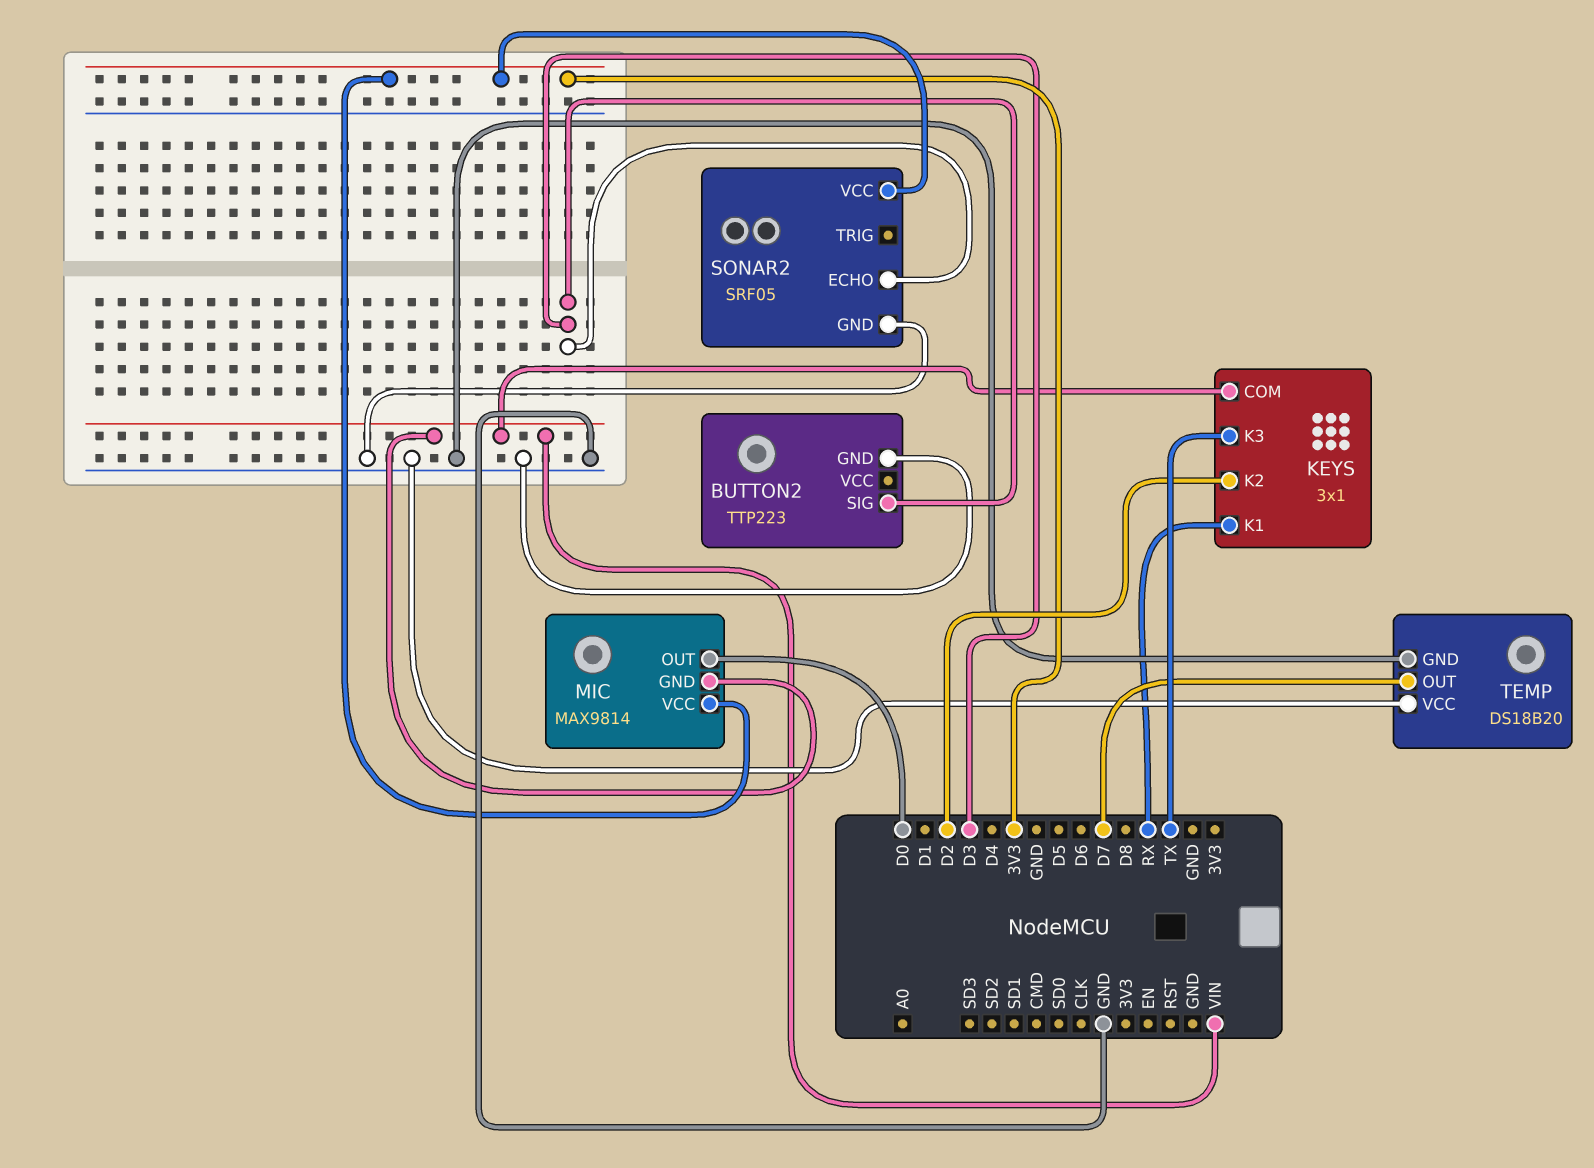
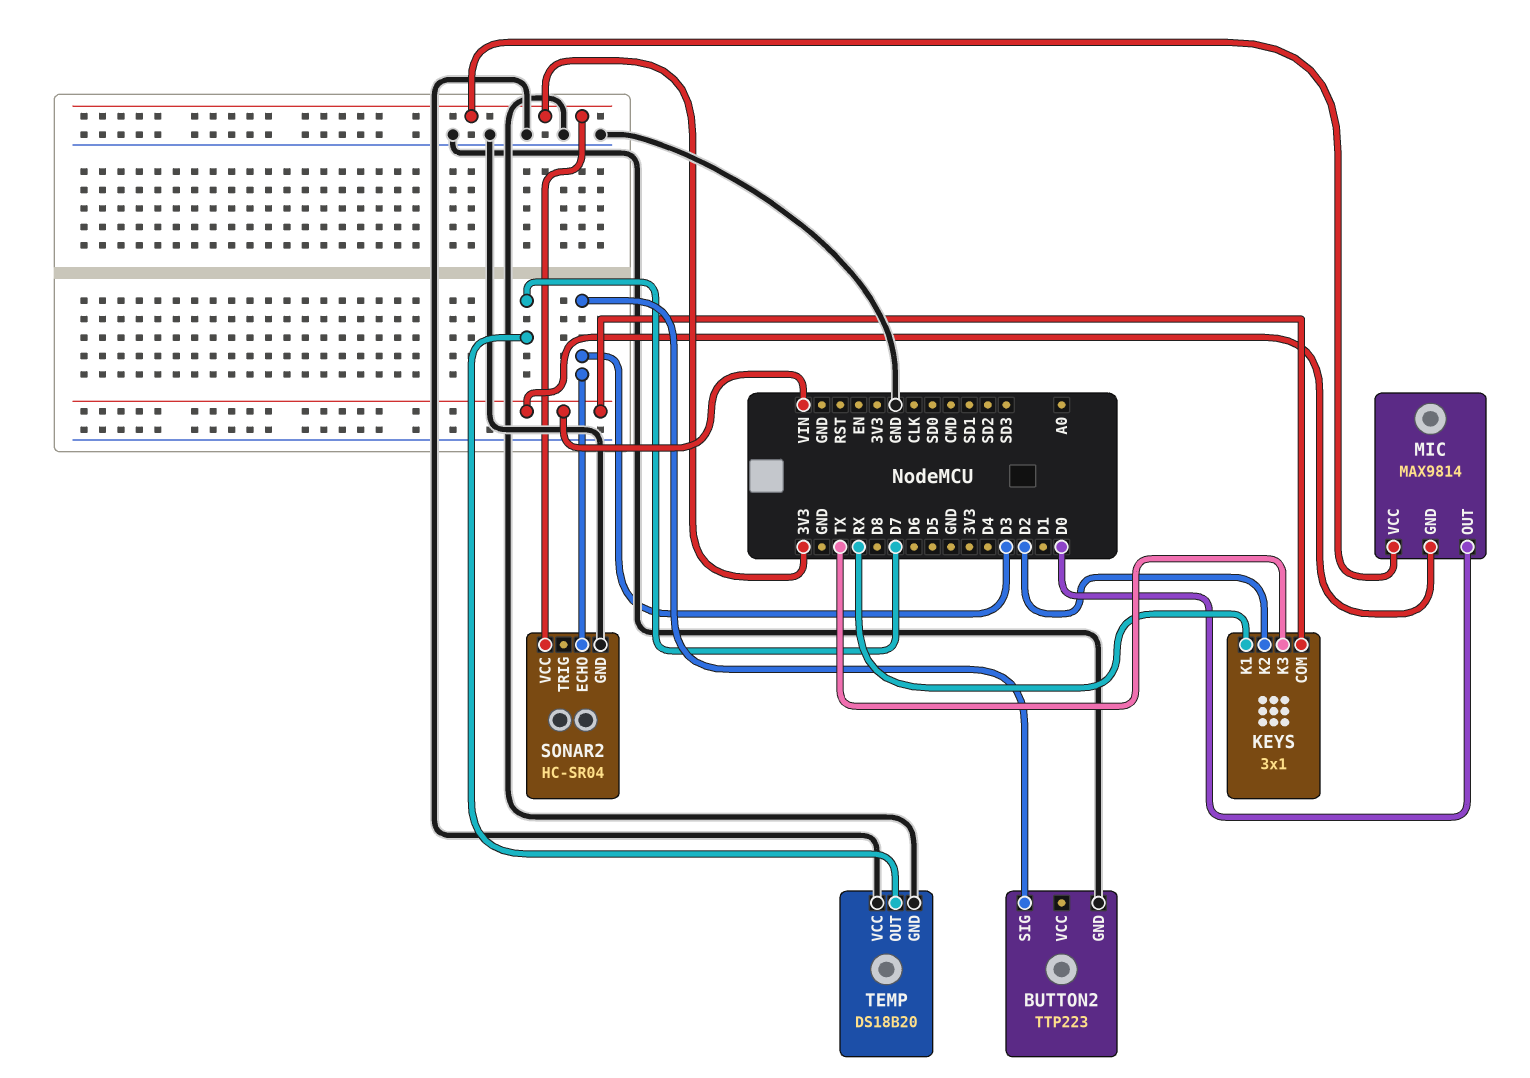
SONAR2: SRF05 -> HC-SR04

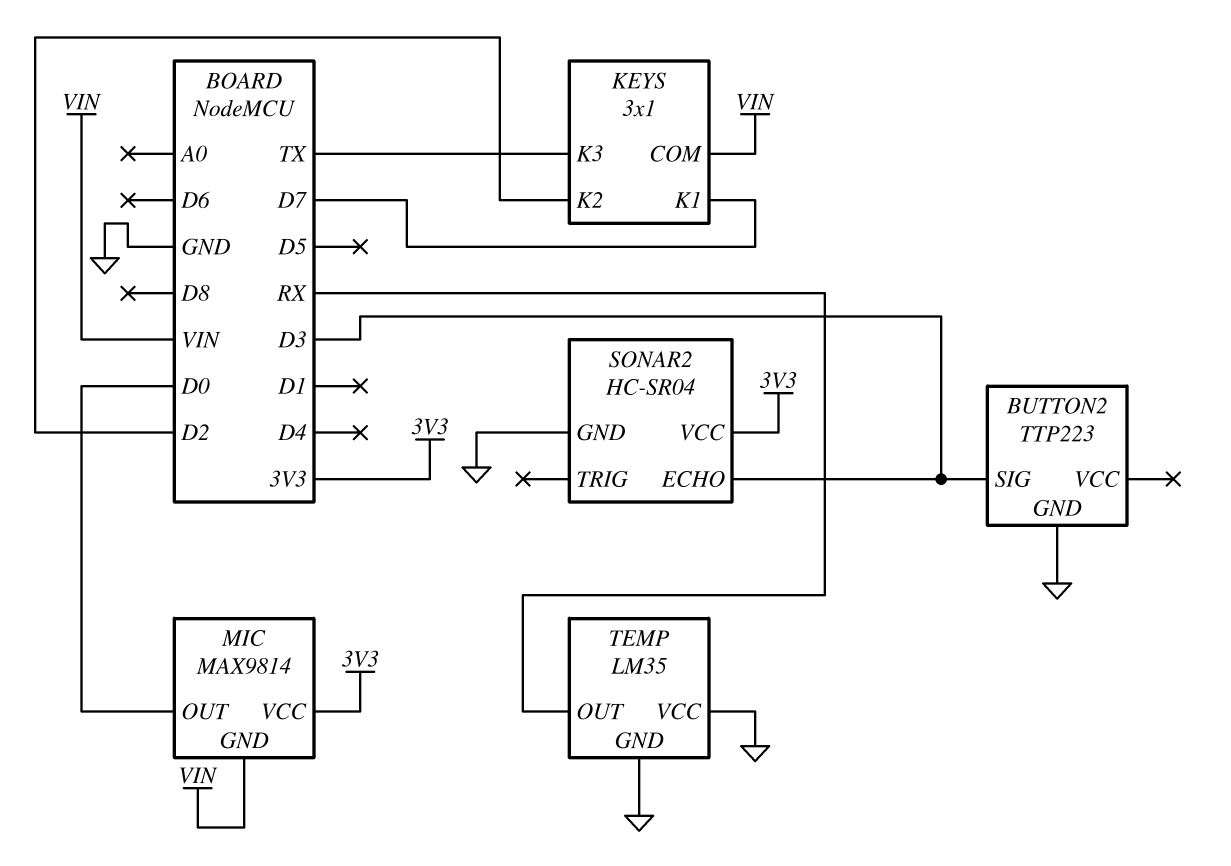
KEYS pin K1: RX -> D7
TEMP: DS18B20 -> LM35
TEMP pin OUT: D7 -> RX

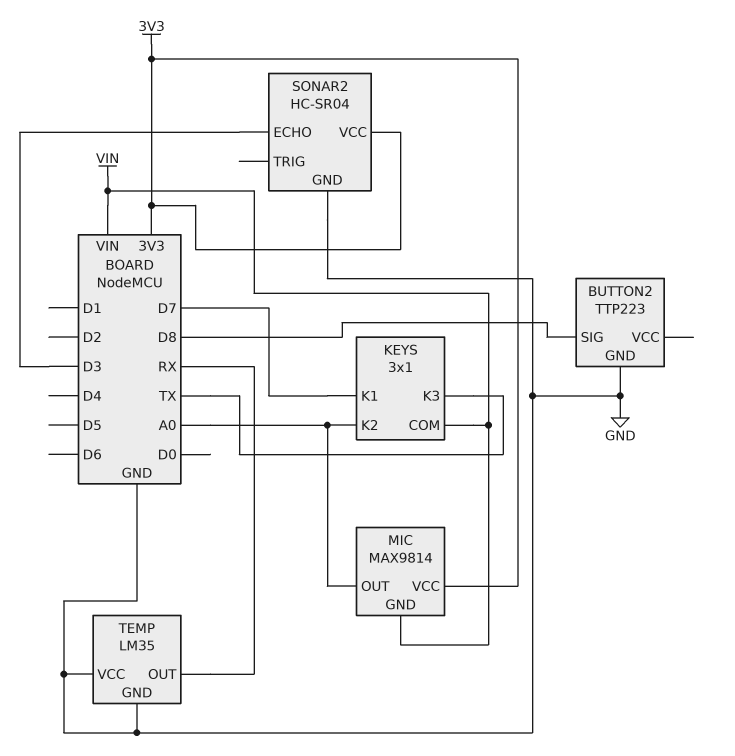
BUTTON2 pin SIG: D3 -> D8
KEYS pin K2: D2 -> A0
MIC pin OUT: D0 -> A0

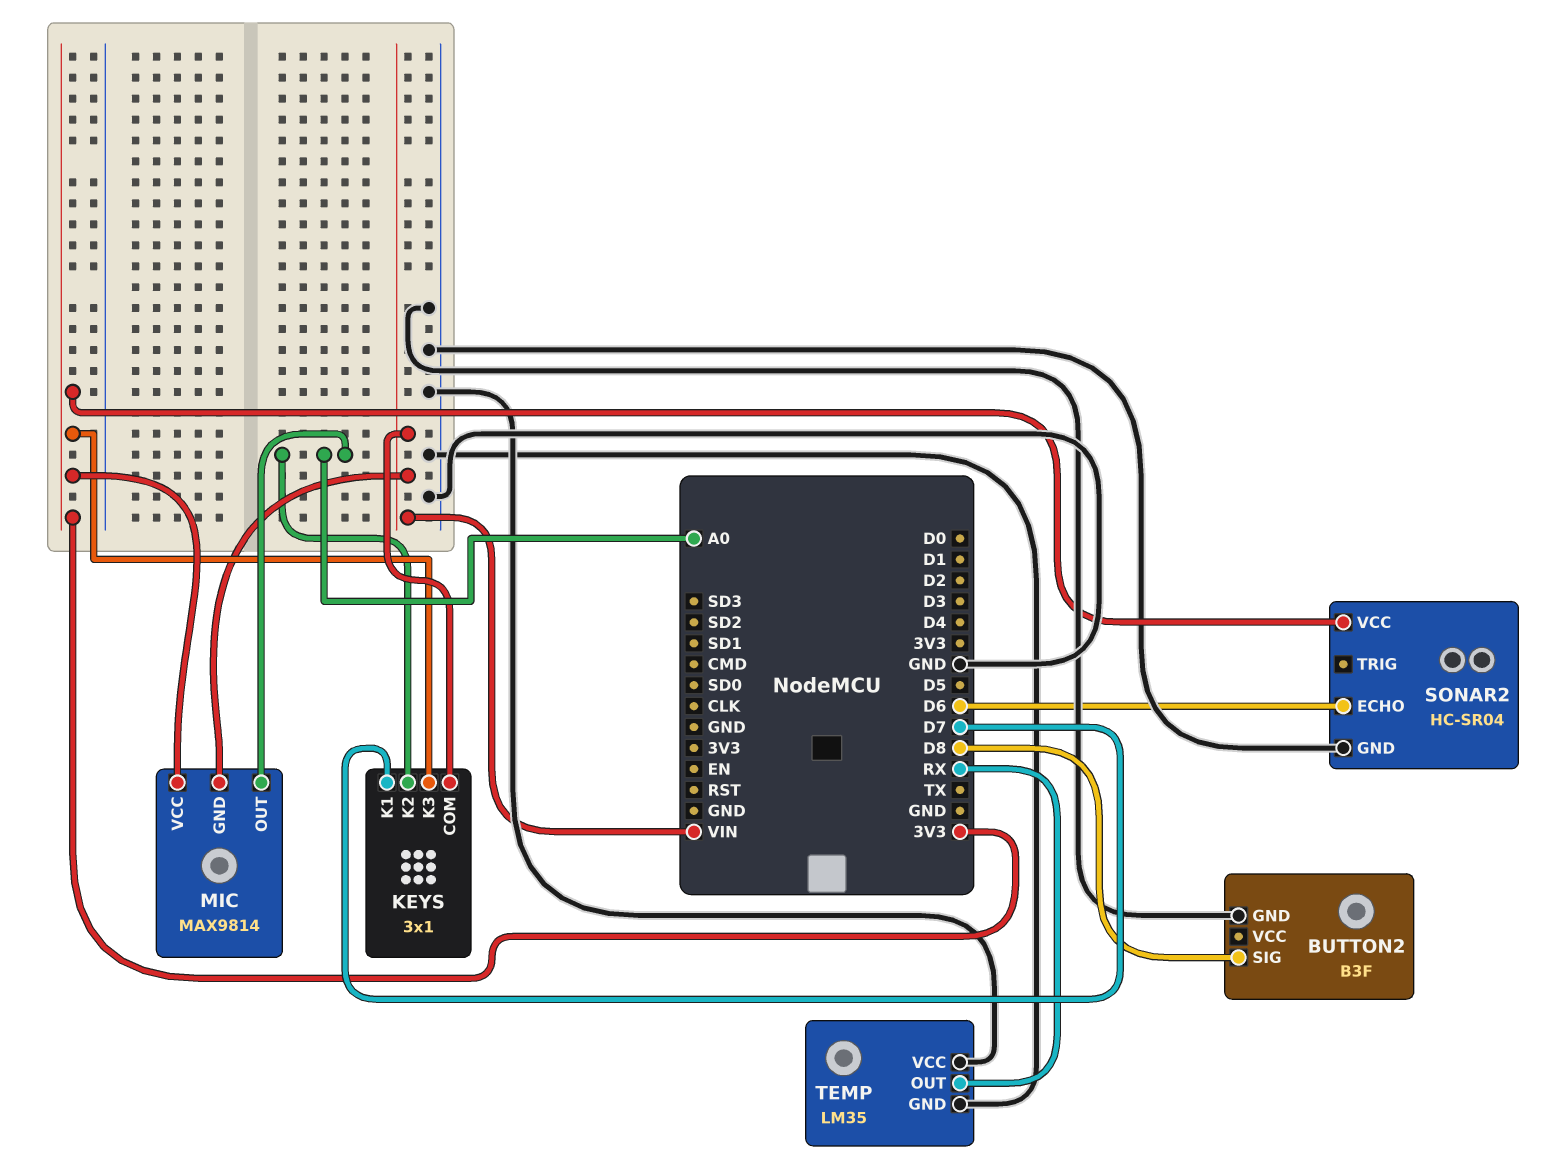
BUTTON2: TTP223 -> B3F
KEYS pin K3: TX -> 3V3
SONAR2 pin ECHO: D3 -> D6

